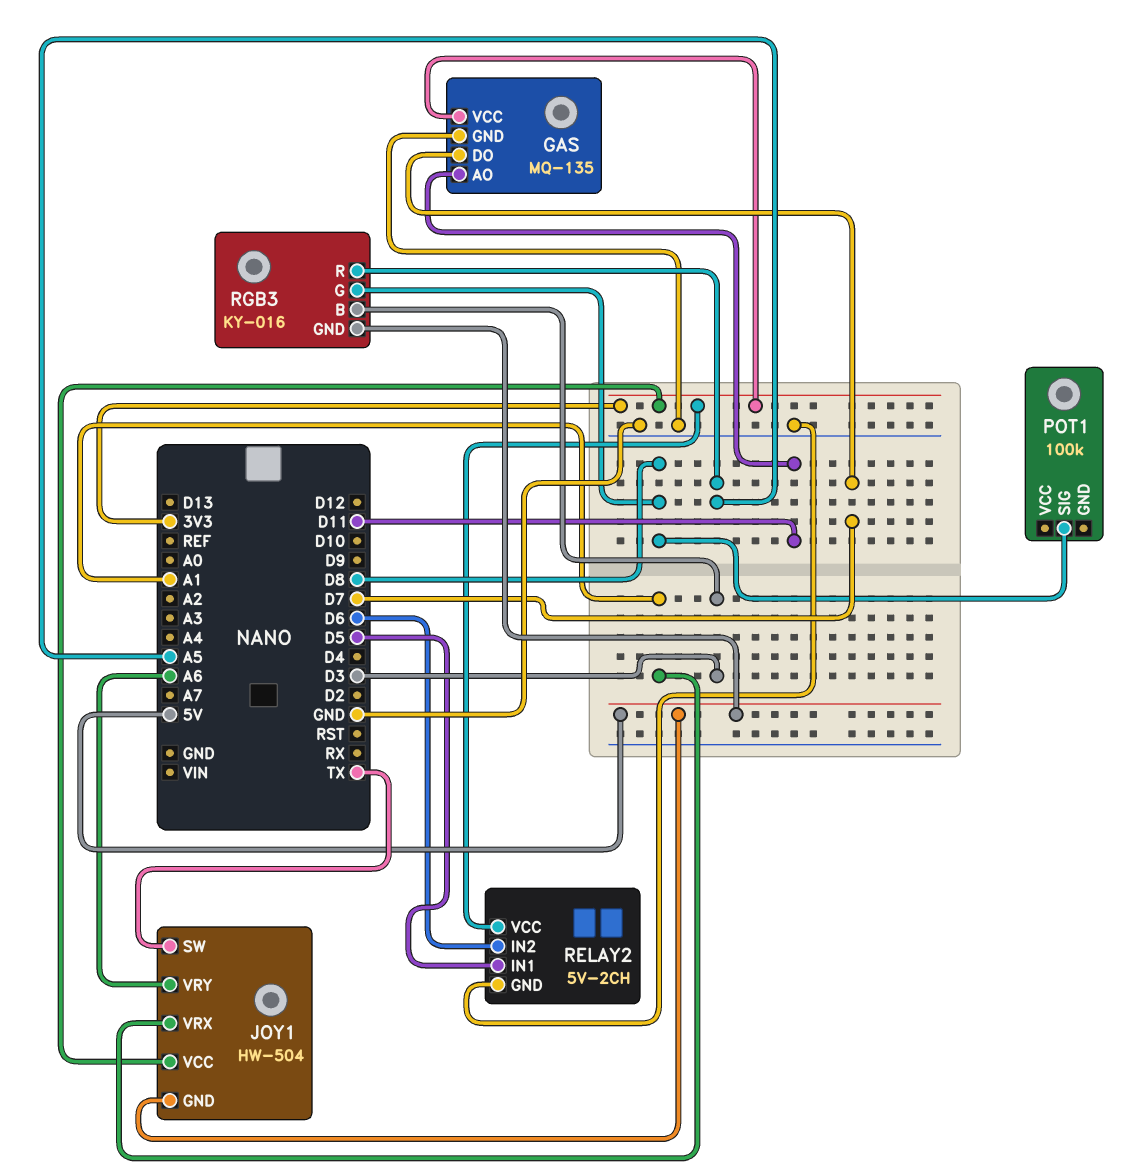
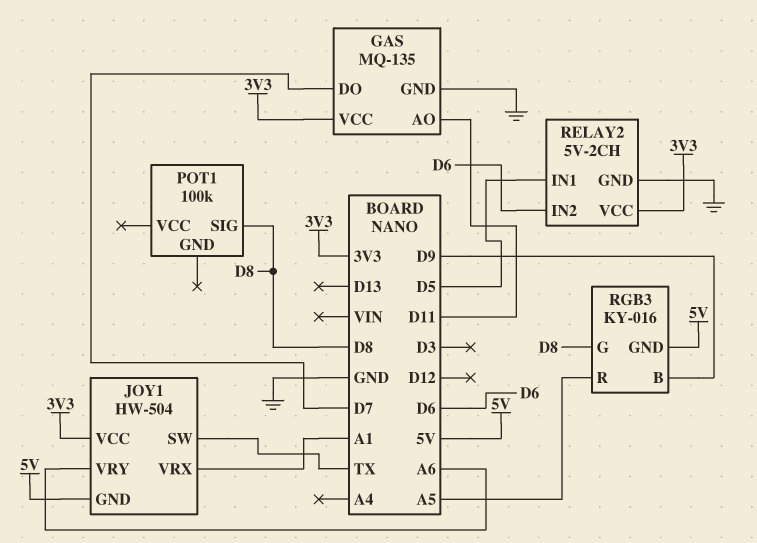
RGB3 pin B: D3 -> D9

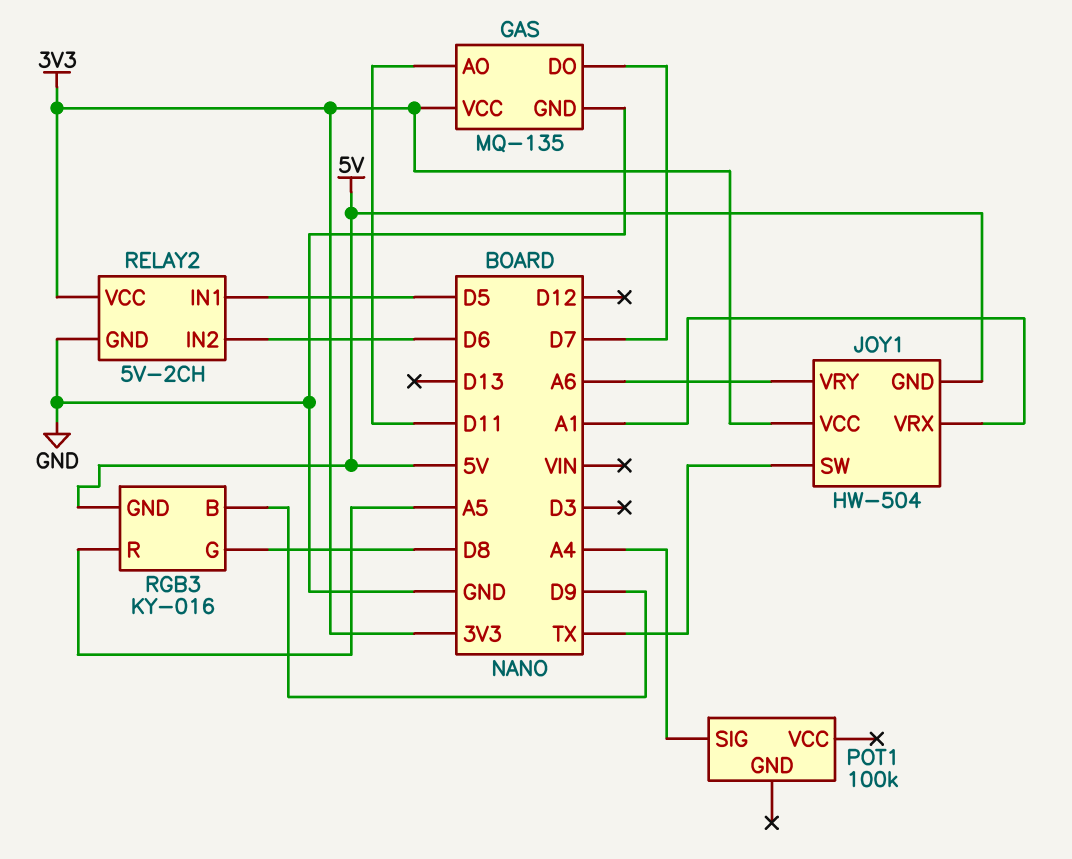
POT1 pin SIG: D8 -> A4

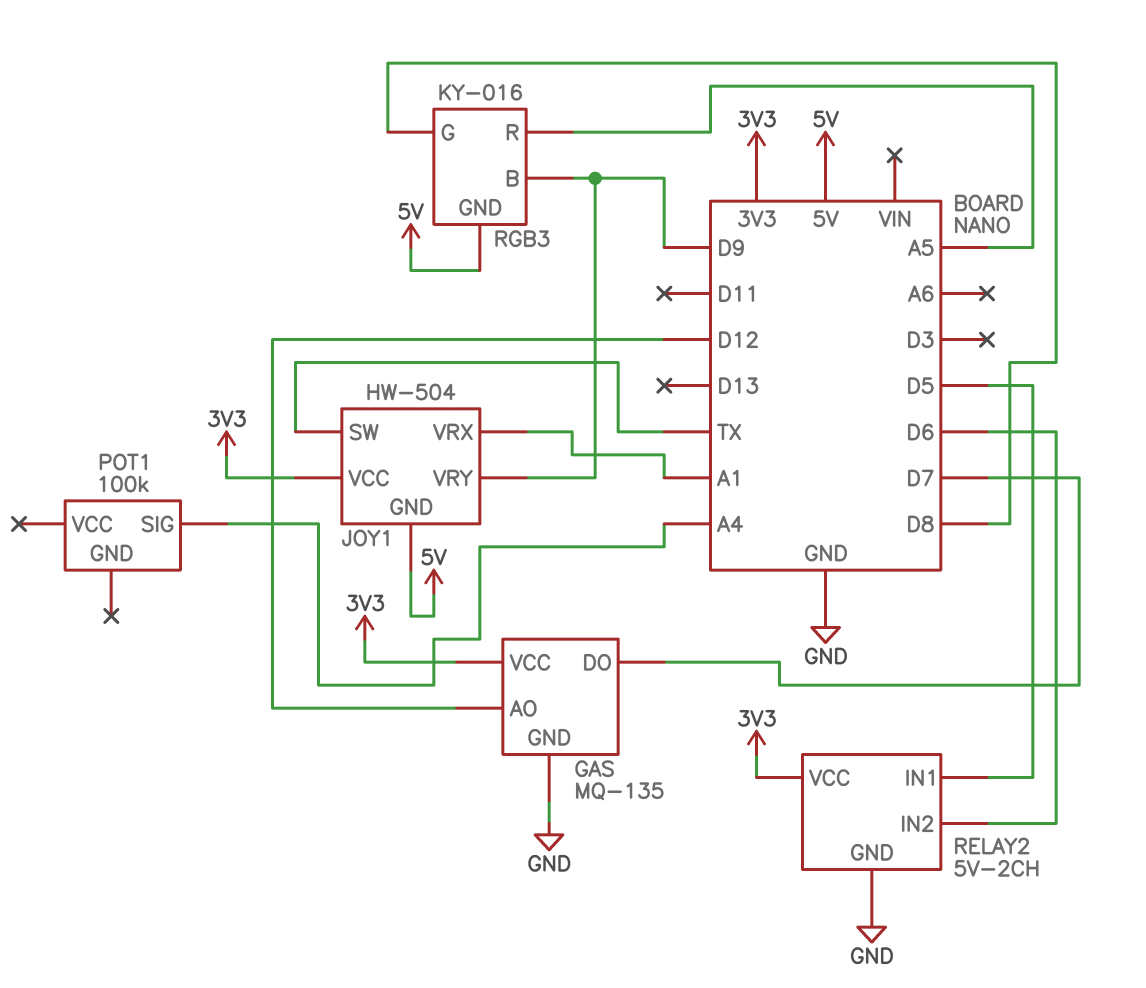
GAS pin AO: D11 -> D12
JOY1 pin VRY: A6 -> D9

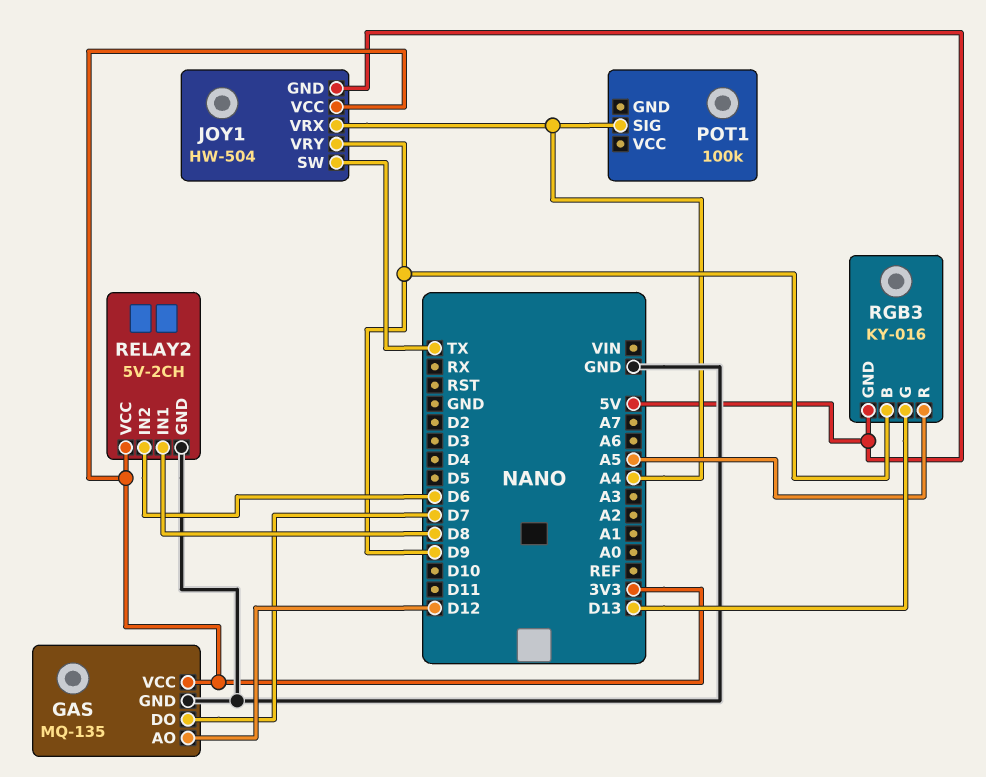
JOY1 pin VRX: A1 -> A4
RELAY2 pin IN1: D5 -> D8
RGB3 pin G: D8 -> D13

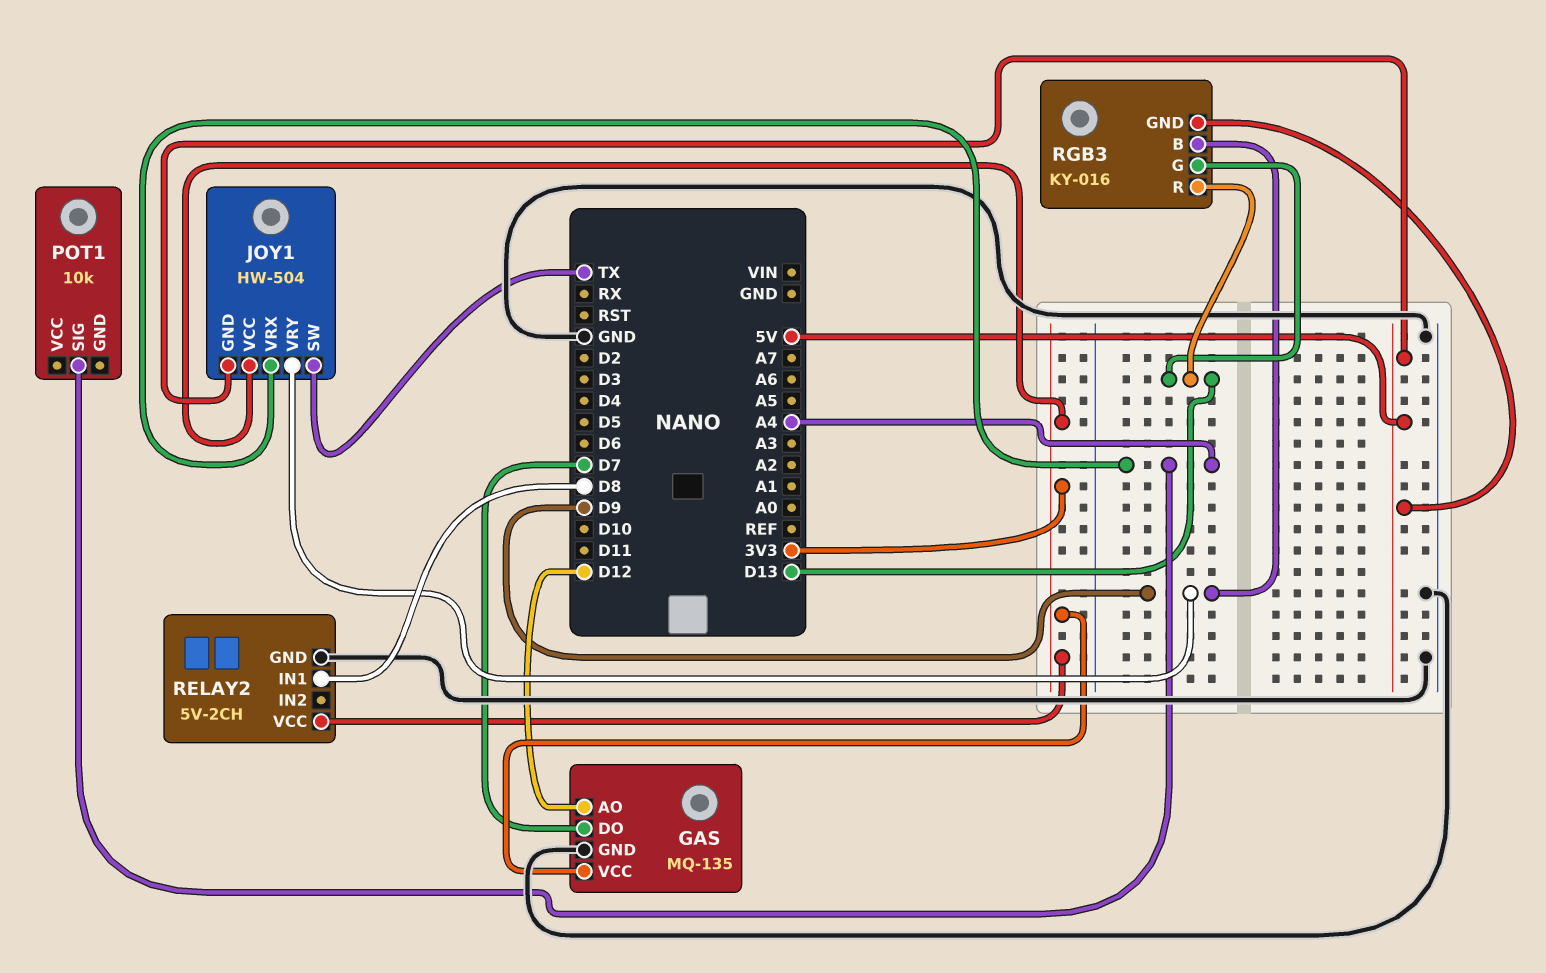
POT1: 100k -> 10k
RELAY2 pin IN2: D6 -> none
RGB3 pin R: A5 -> D13

